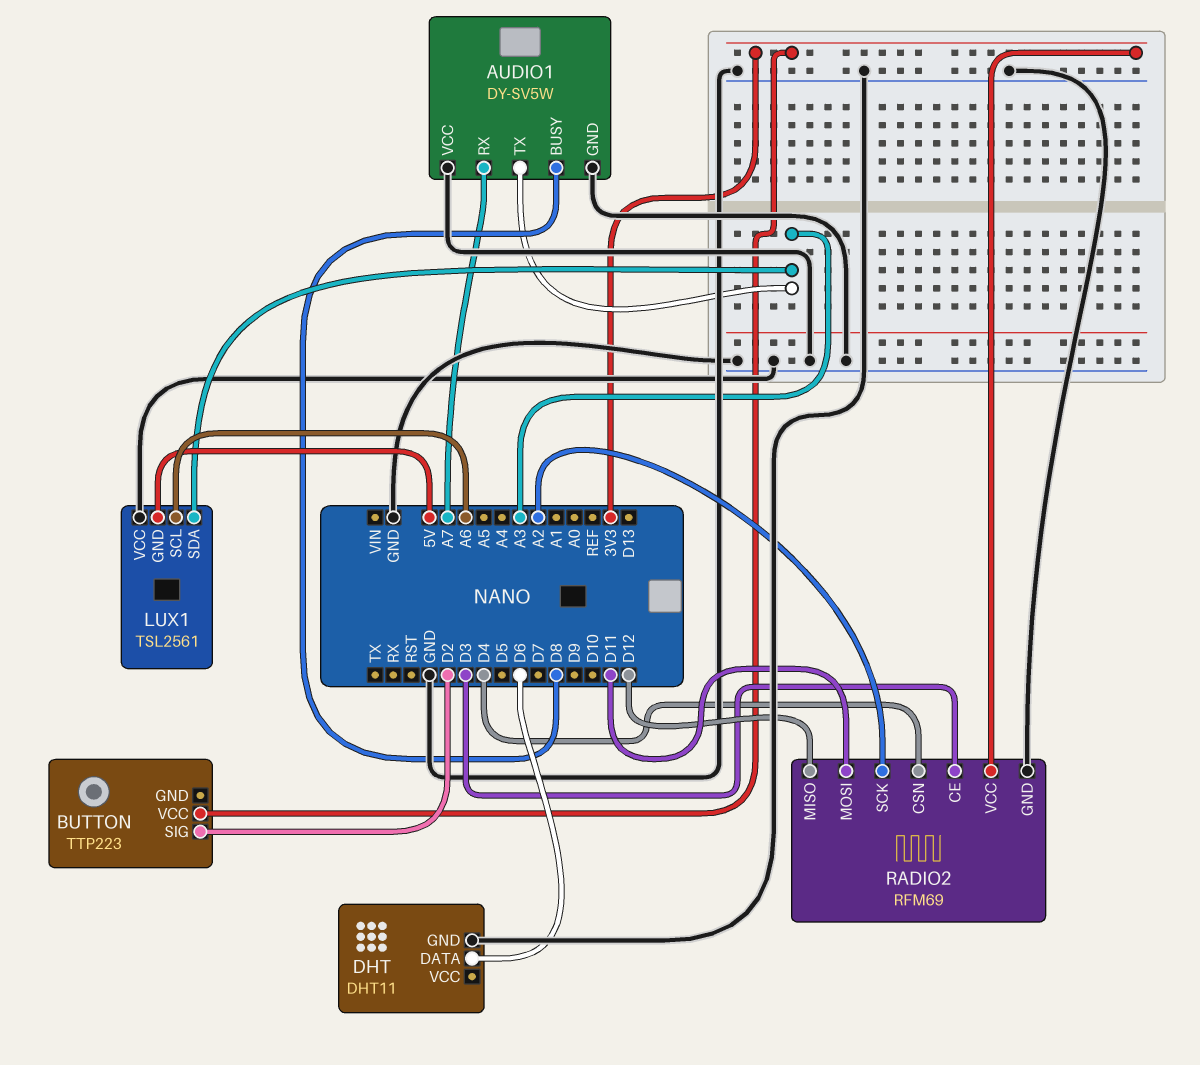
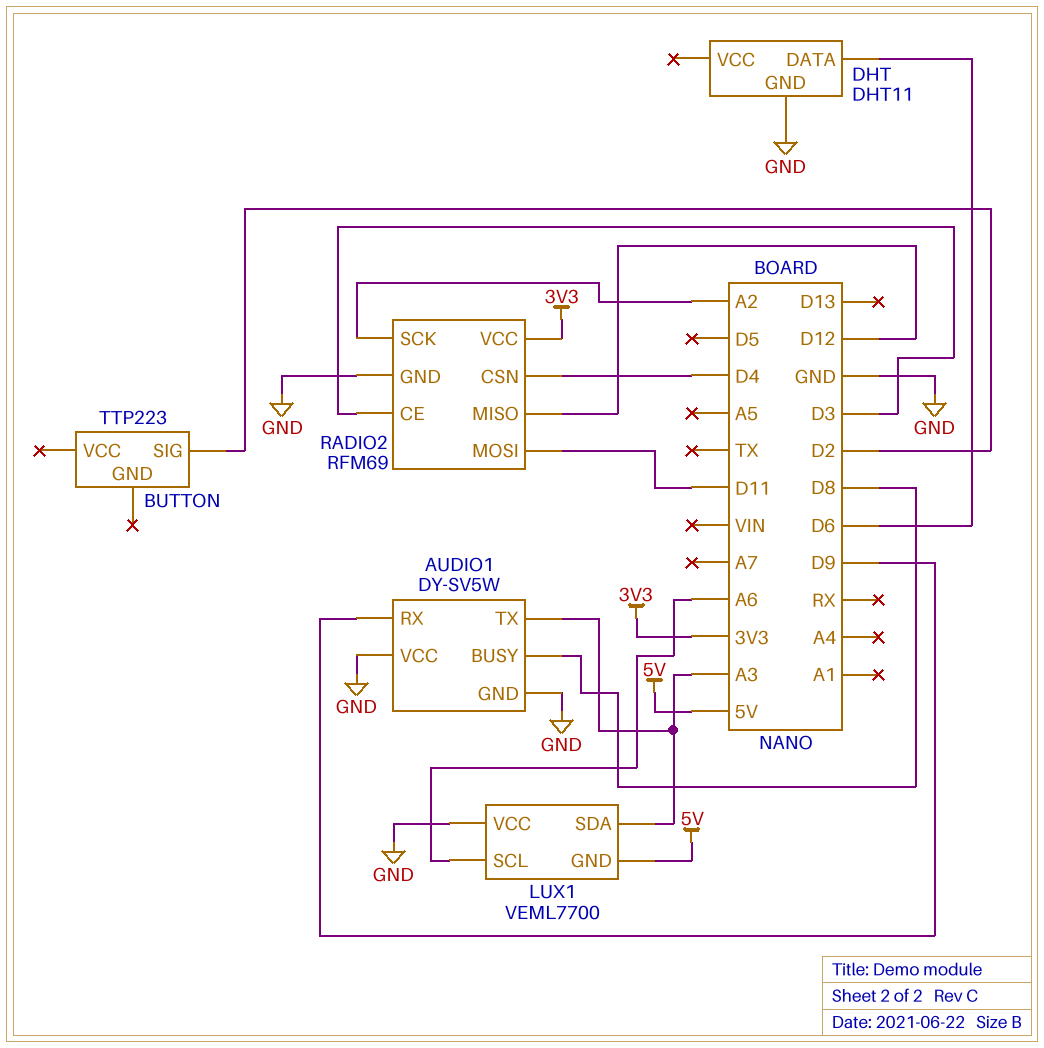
AUDIO1 pin RX: A7 -> D9
BUTTON pin VCC: 3V3 -> none
LUX1: TSL2561 -> VEML7700

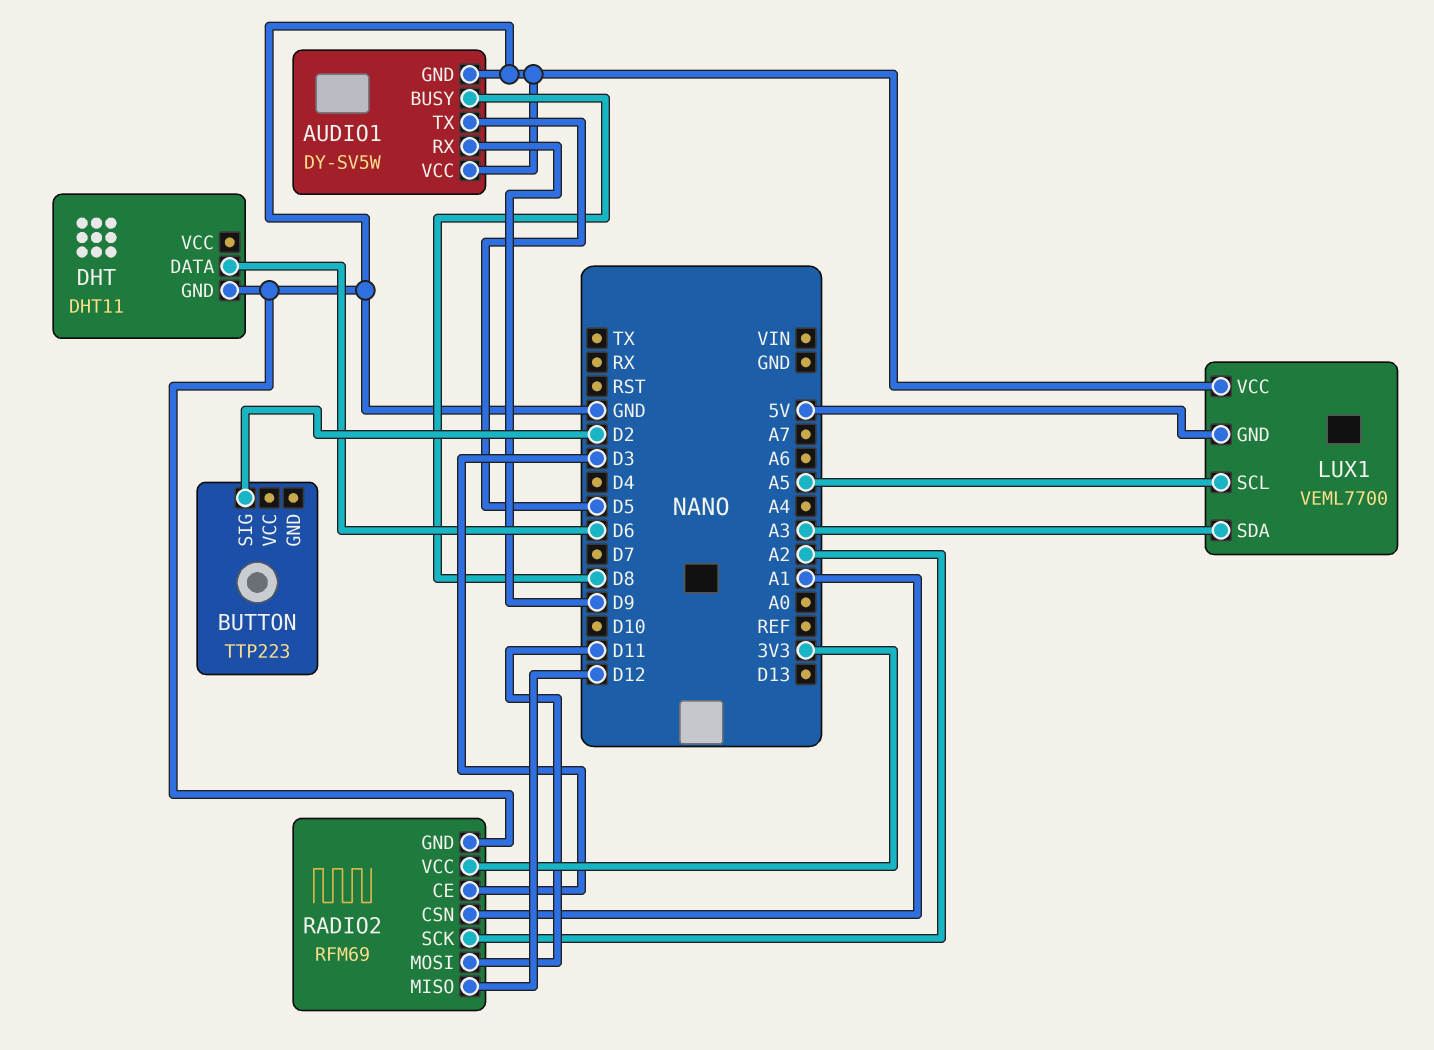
AUDIO1 pin TX: A3 -> D5
LUX1 pin SCL: A6 -> A5
RADIO2 pin CSN: D4 -> A1

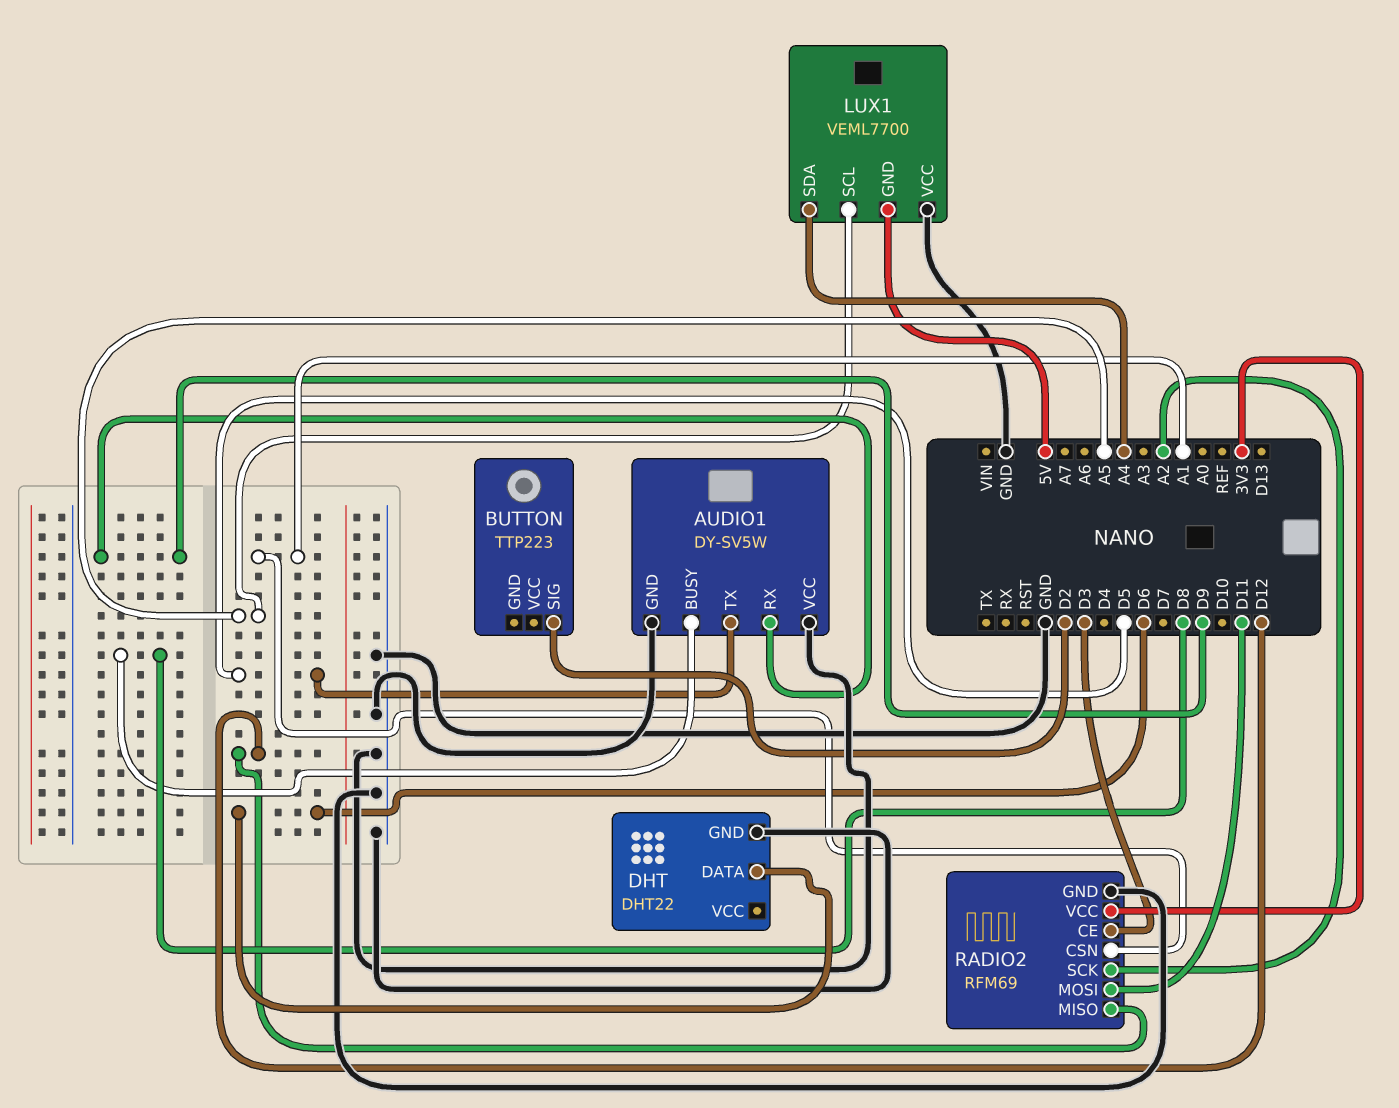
DHT: DHT11 -> DHT22
LUX1 pin SDA: A3 -> A4

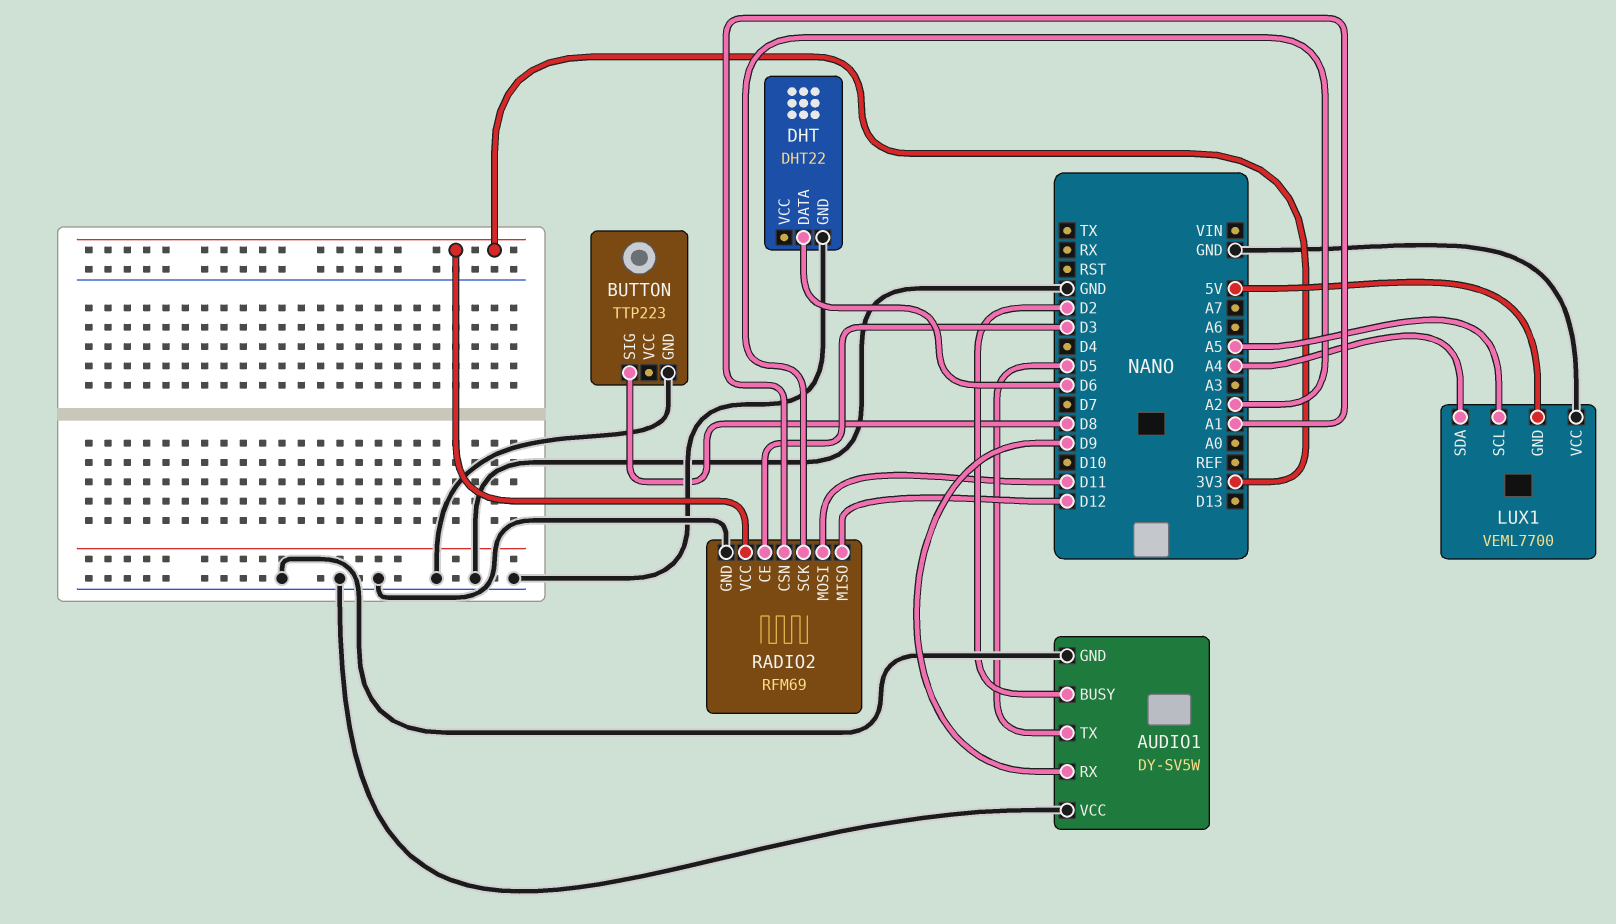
AUDIO1 pin BUSY: D8 -> D2
BUTTON pin GND: none -> GND
BUTTON pin SIG: D2 -> D8

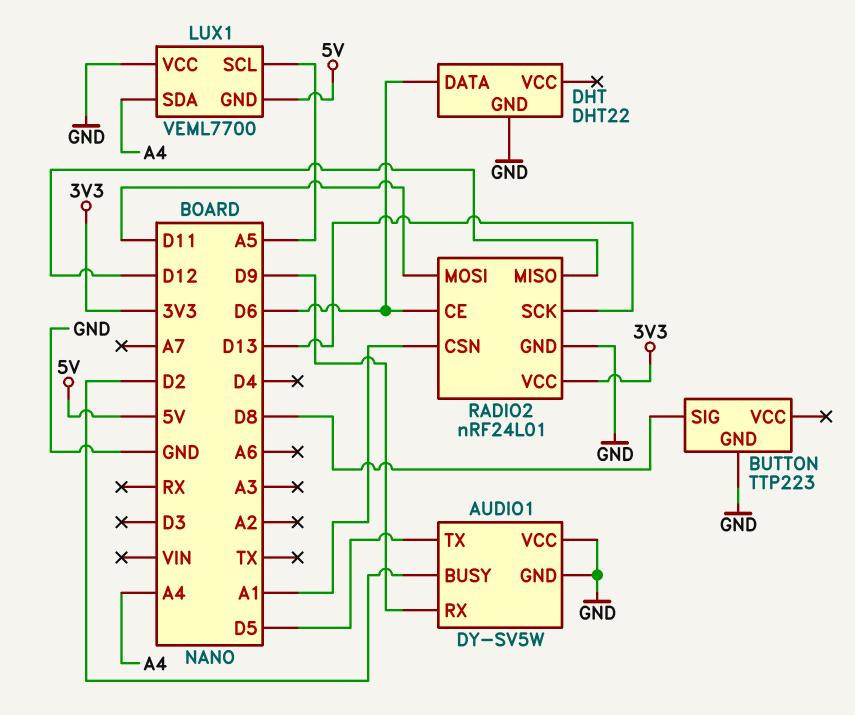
RADIO2: RFM69 -> nRF24L01
RADIO2 pin CE: D3 -> D6
RADIO2 pin SCK: A2 -> D13

